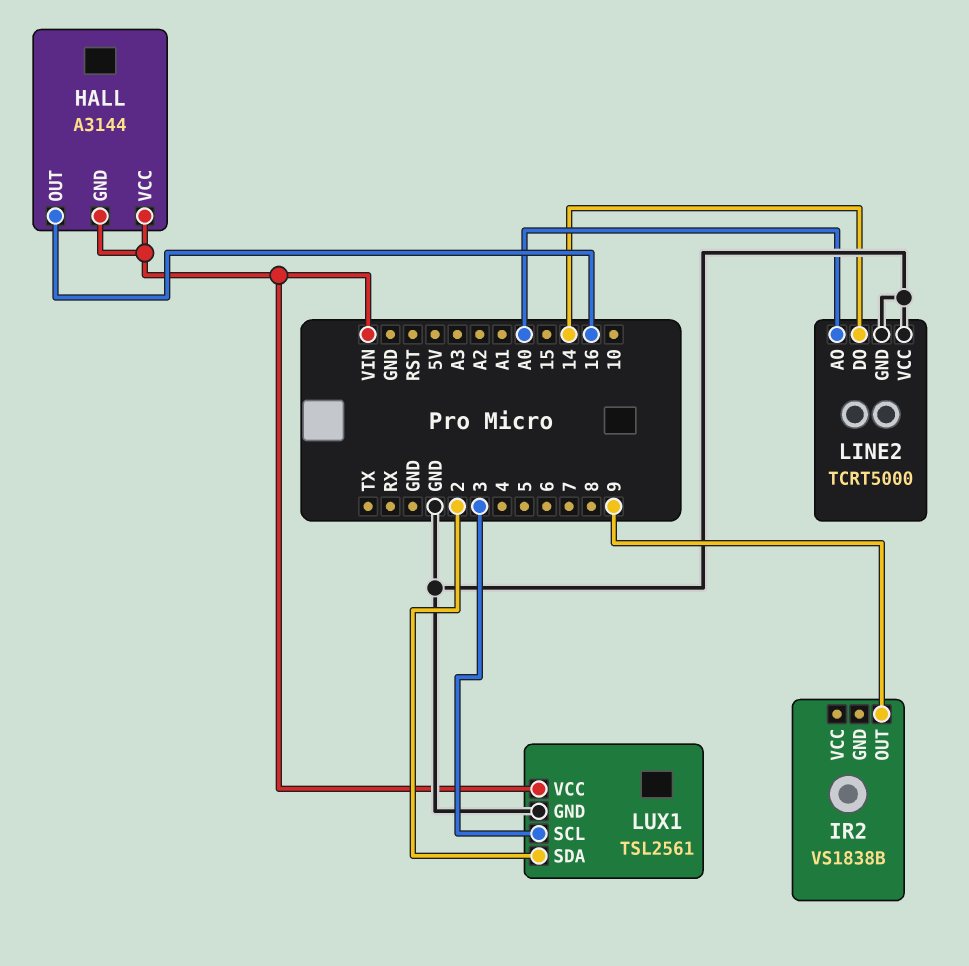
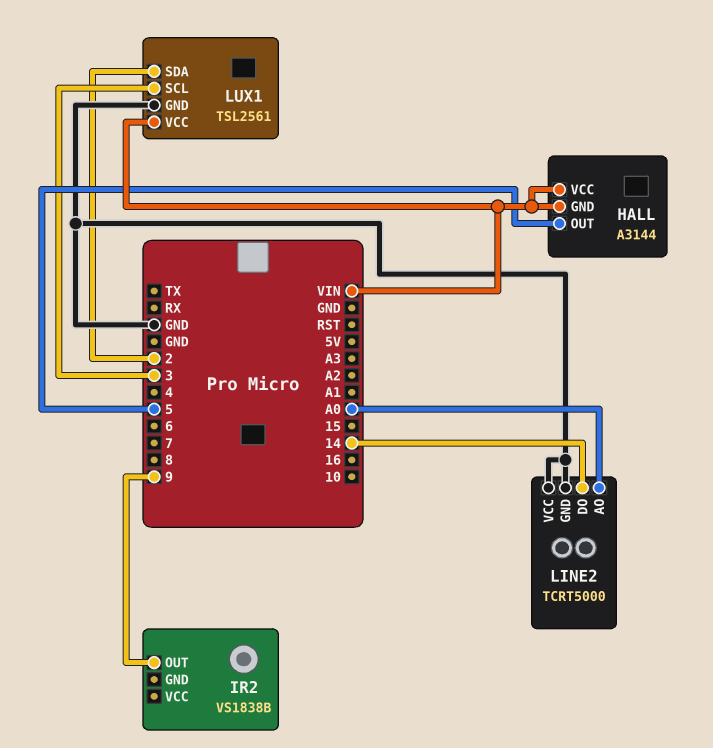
HALL pin OUT: 16 -> 5

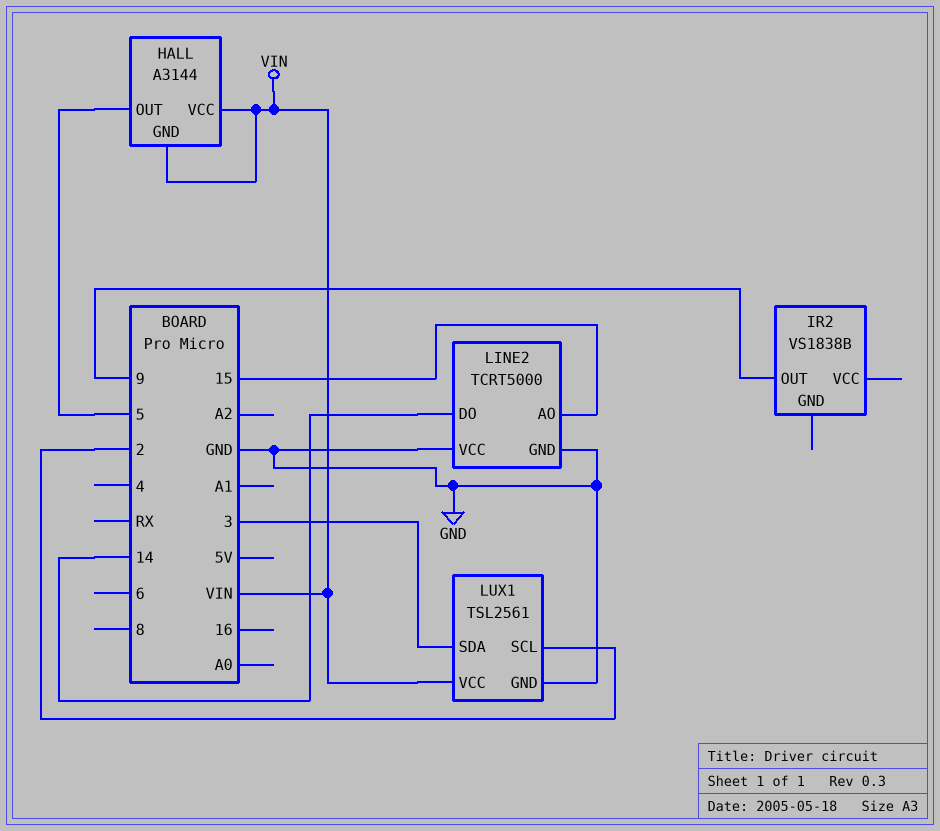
LINE2 pin AO: A0 -> 15
LUX1 pin SCL: 3 -> 2
LUX1 pin SDA: 2 -> 3

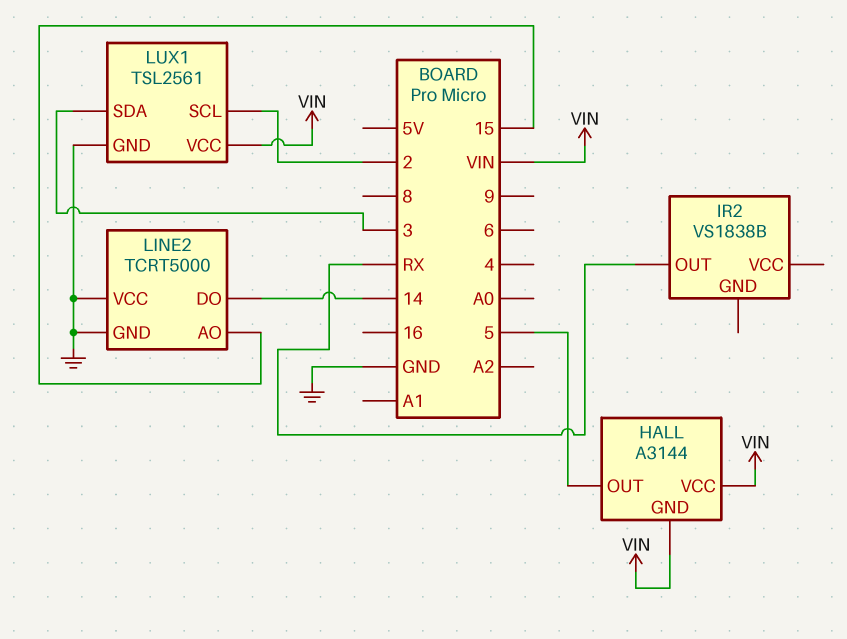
IR2 pin OUT: 9 -> RX

